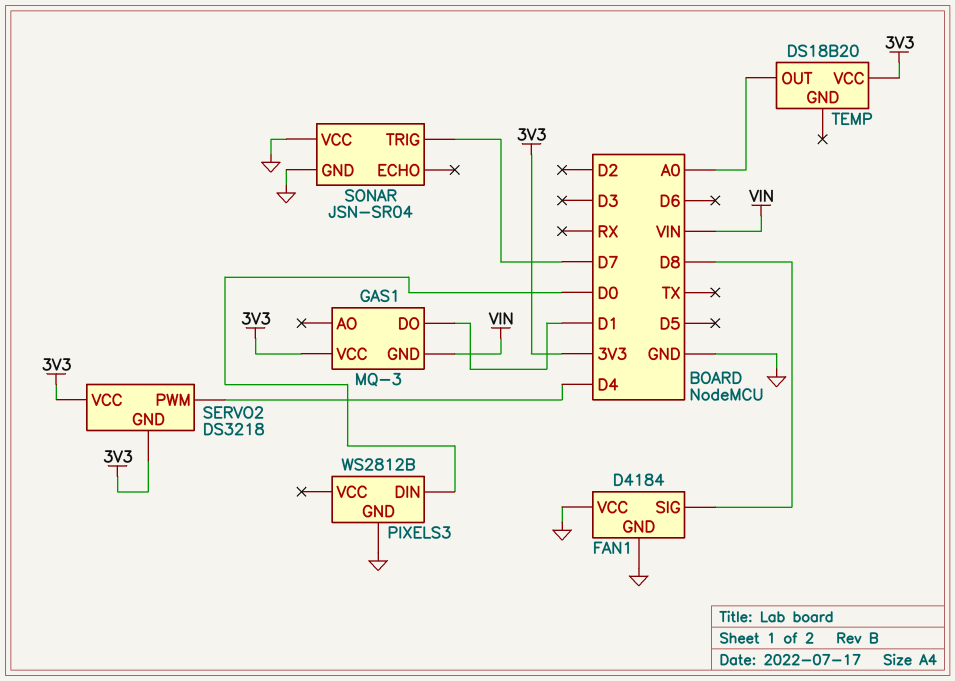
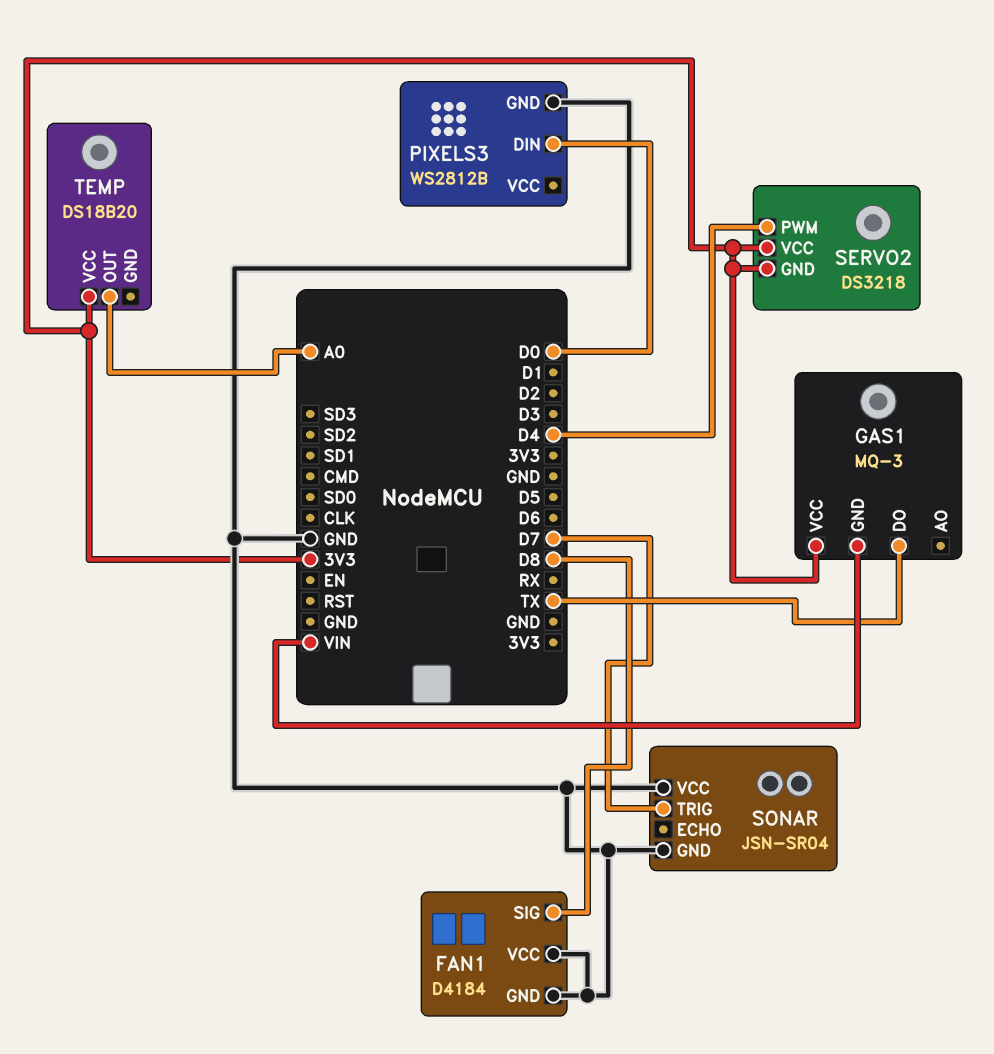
GAS1 pin DO: D1 -> TX

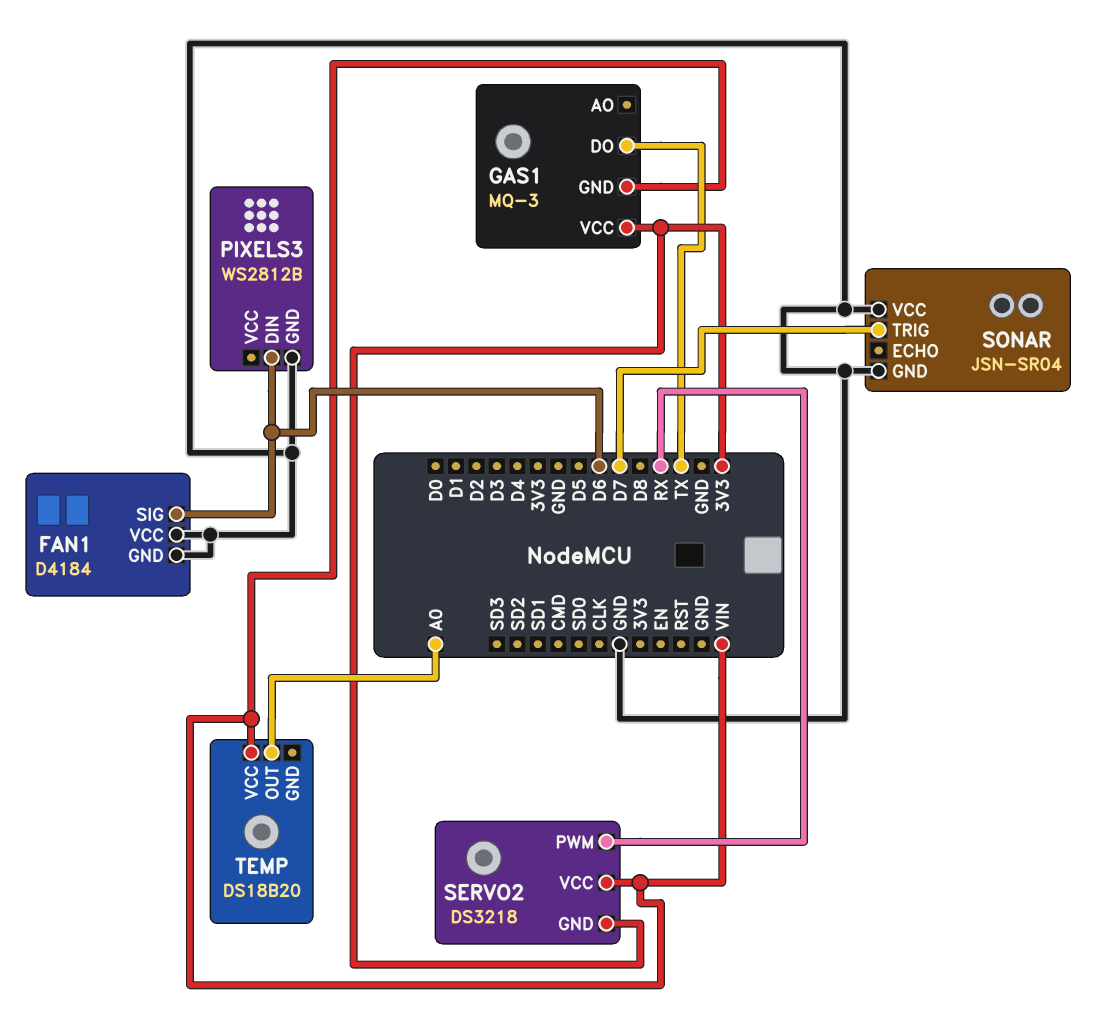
FAN1 pin SIG: D8 -> D6
PIXELS3 pin DIN: D0 -> D6
SERVO2 pin PWM: D4 -> RX
SERVO2 pin VCC: 3V3 -> VIN
TEMP pin VCC: 3V3 -> VIN

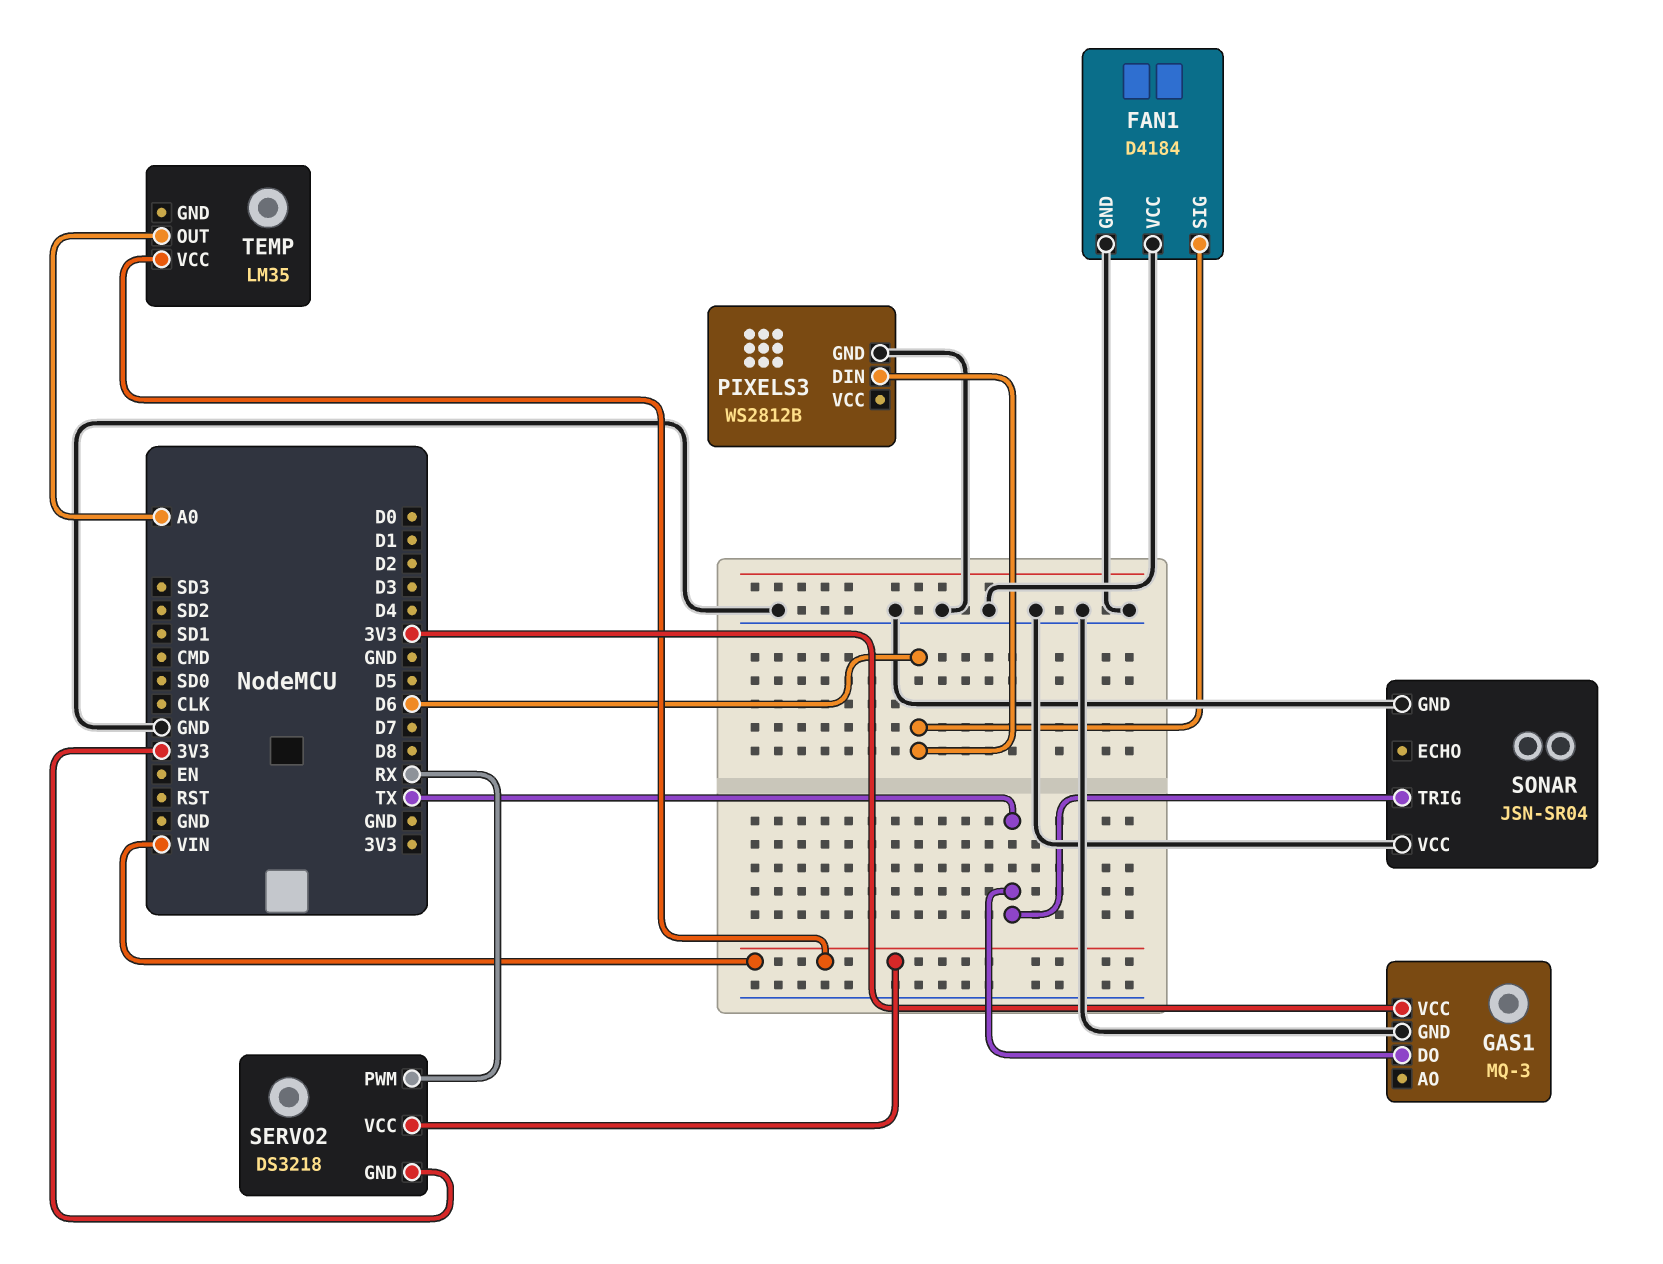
GAS1 pin GND: VIN -> GND
SONAR pin TRIG: D7 -> TX
TEMP: DS18B20 -> LM35

